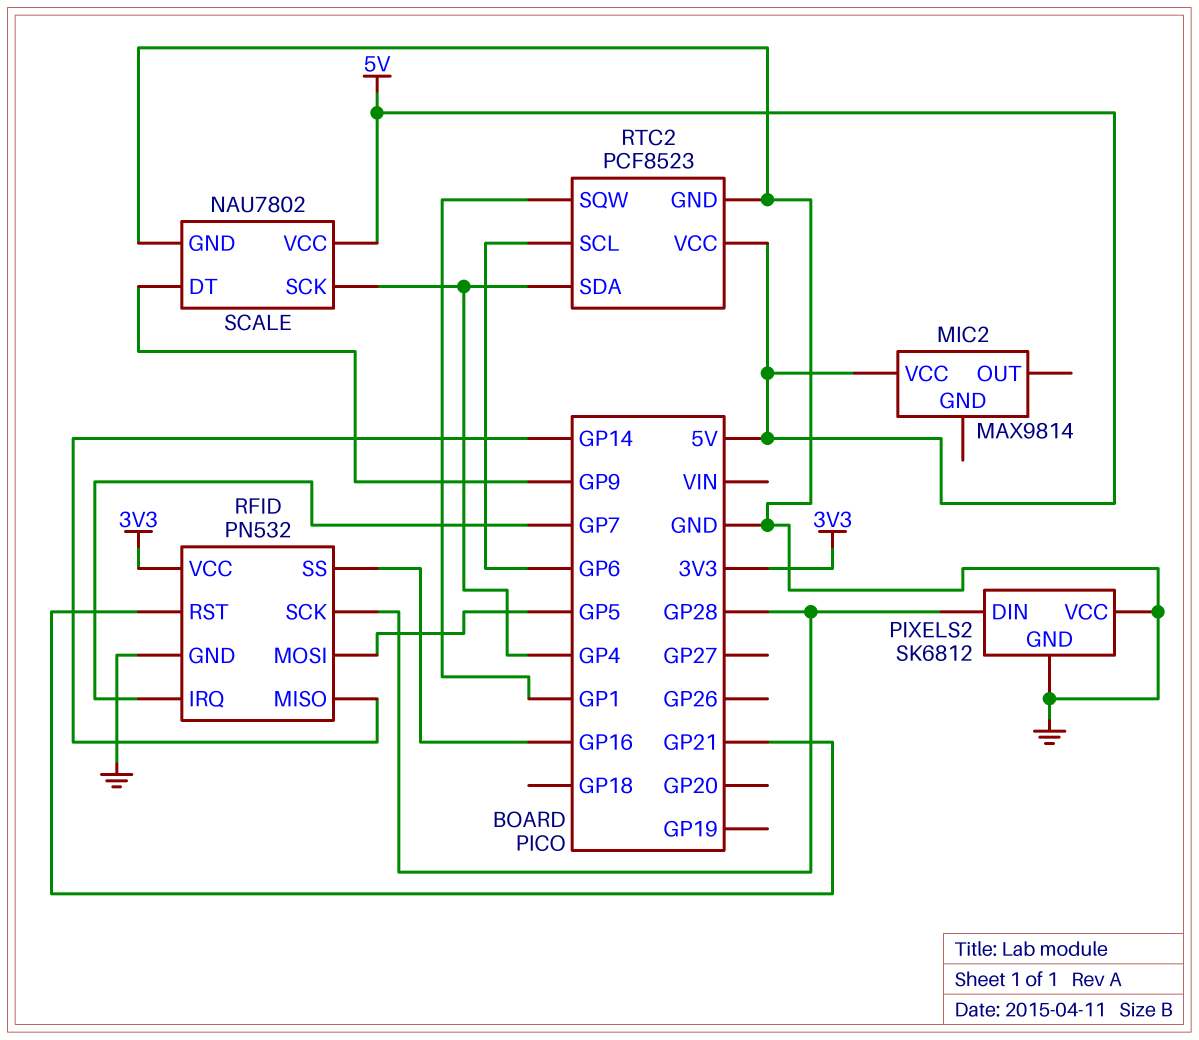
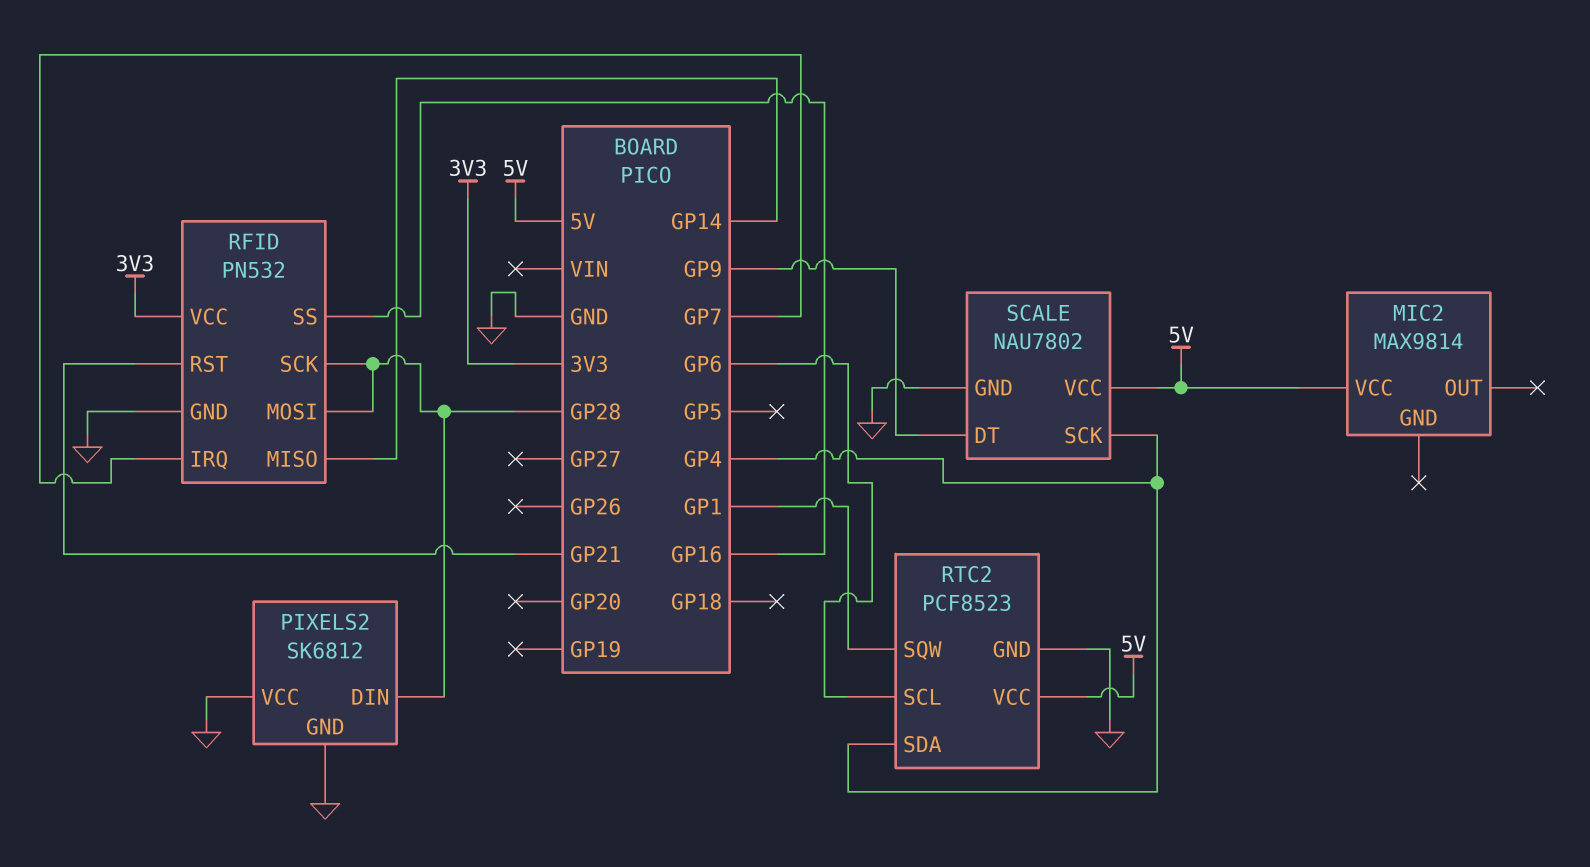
RFID pin MOSI: GP5 -> GP28

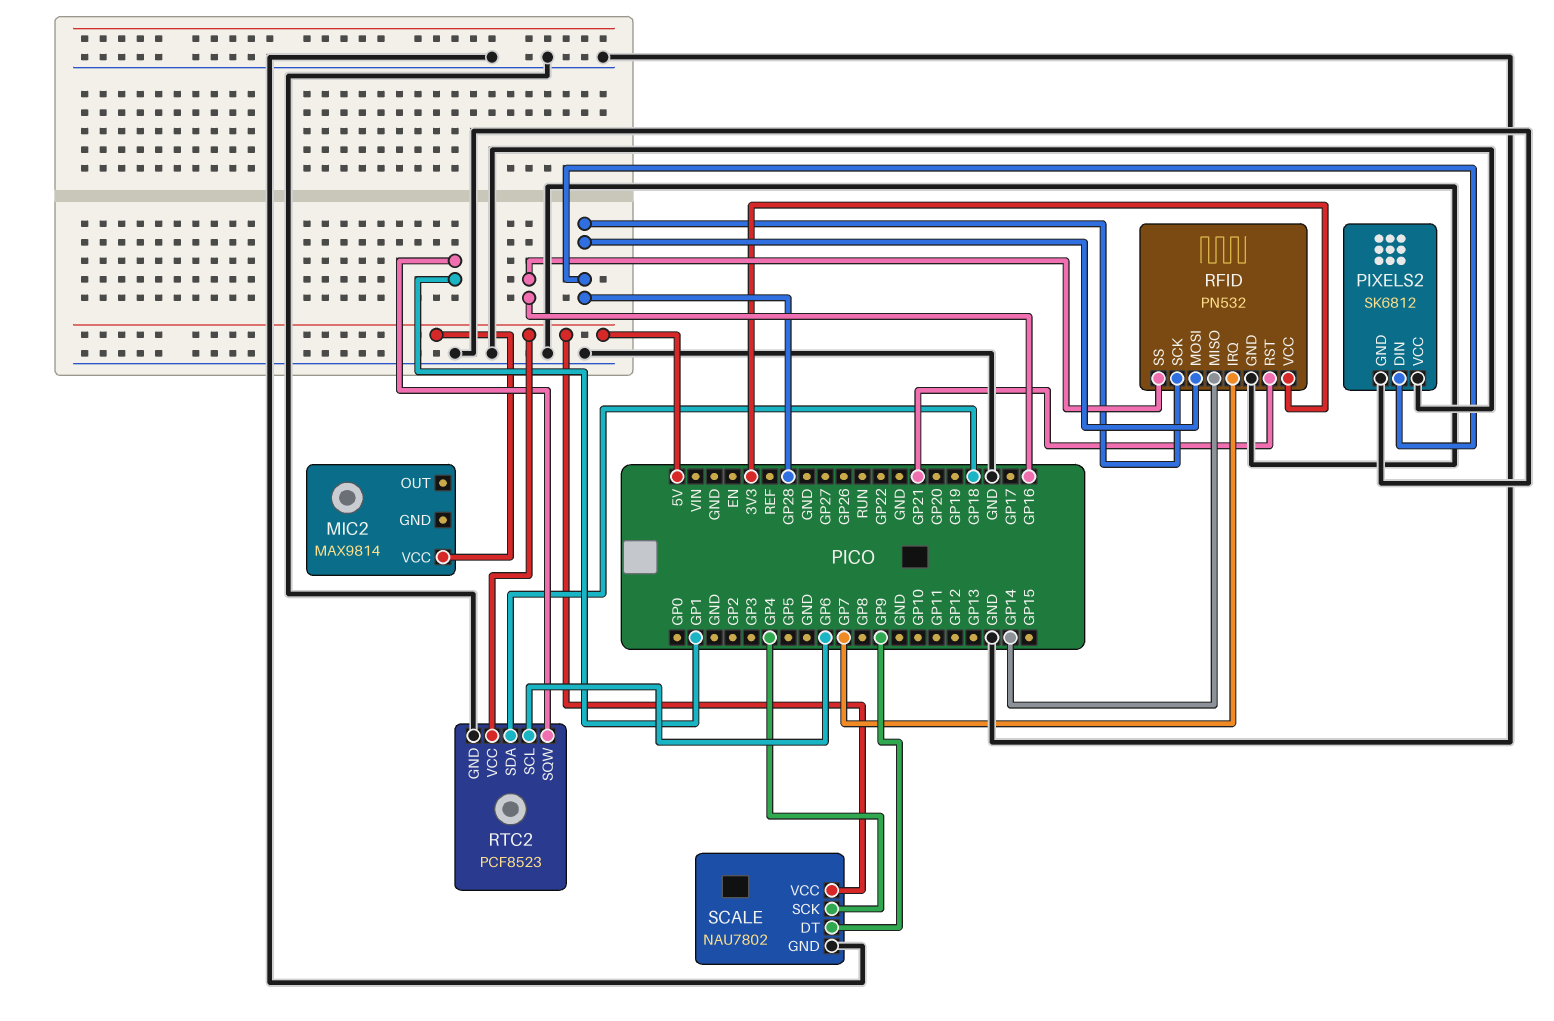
RTC2 pin SDA: GP4 -> GP18

